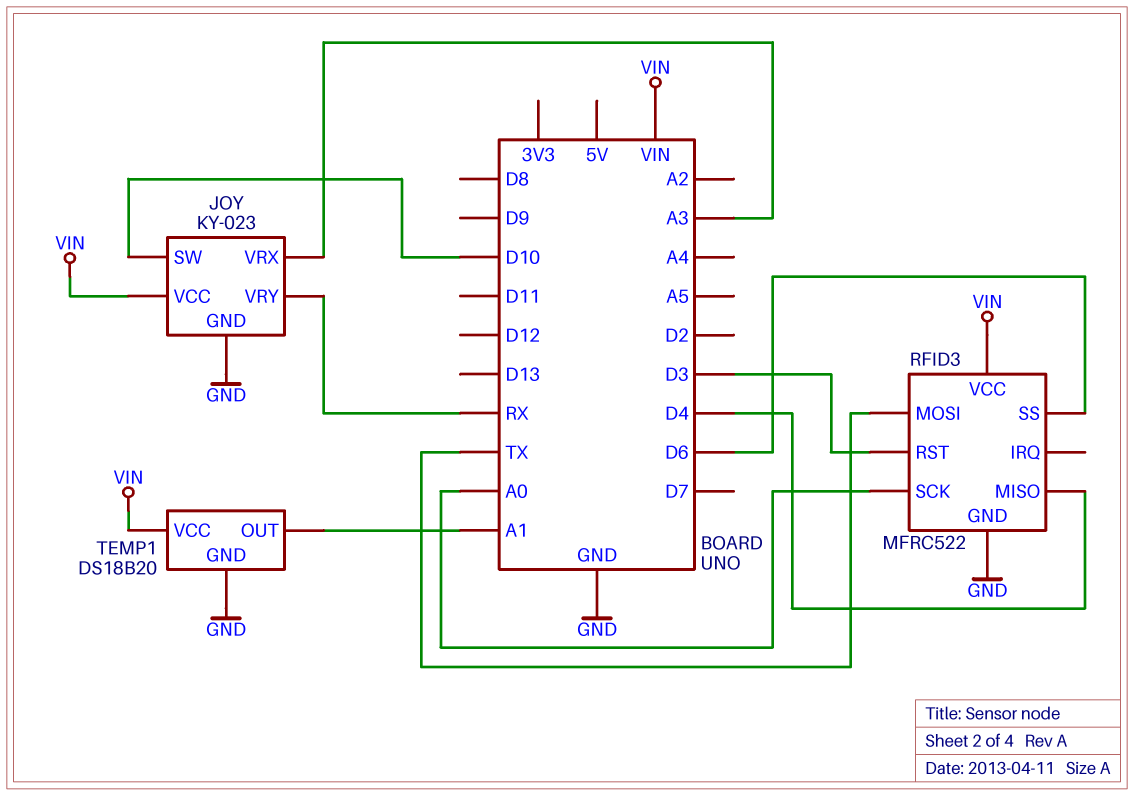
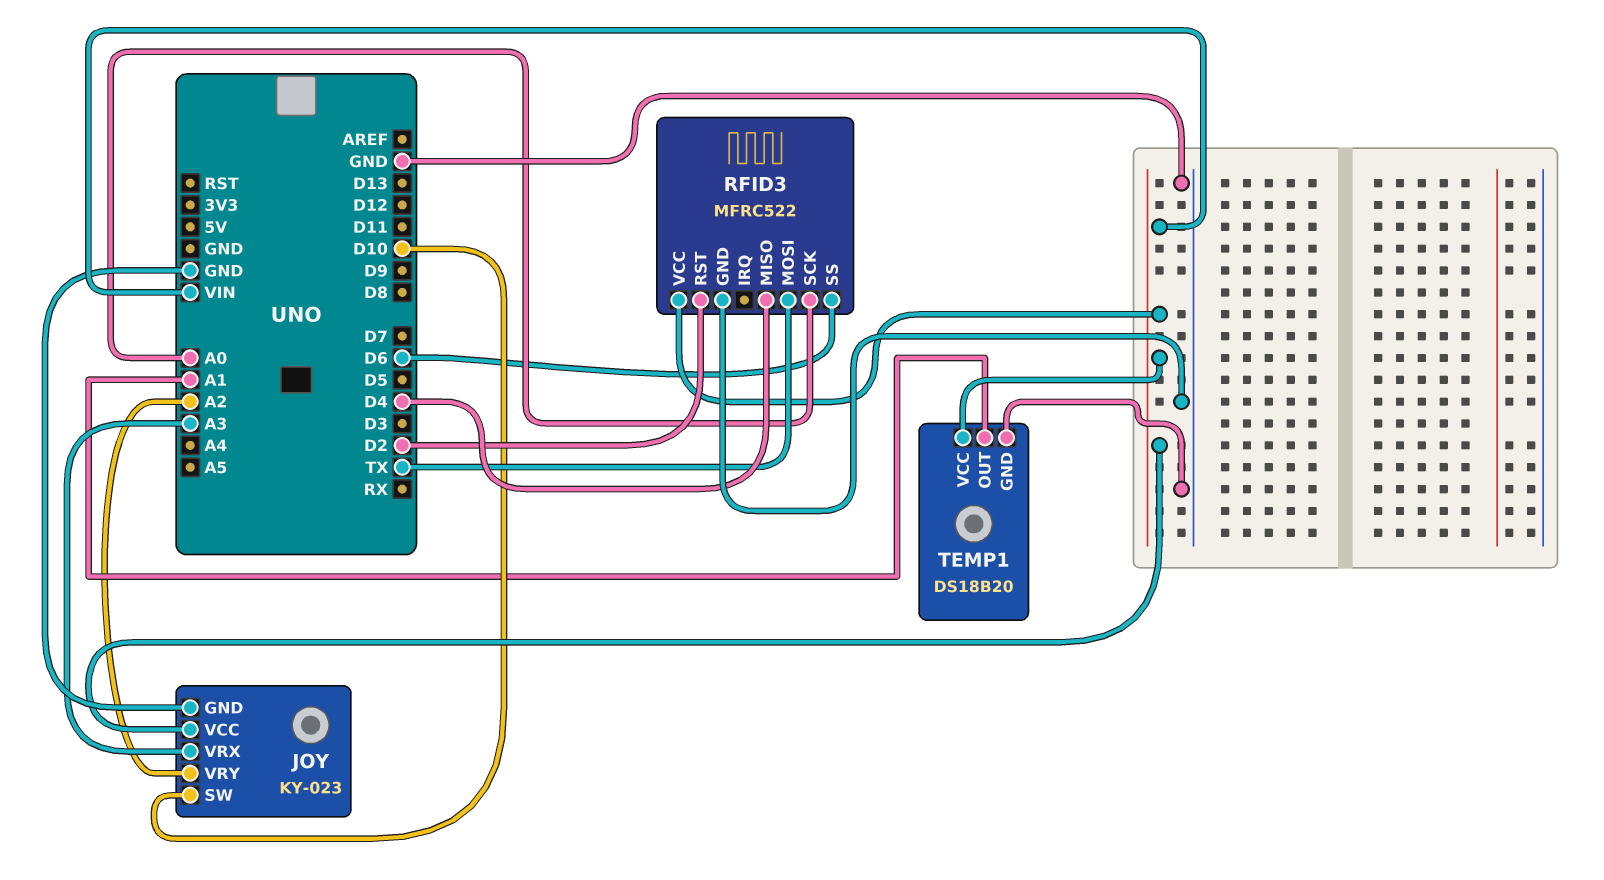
JOY pin VRY: RX -> A2
RFID3 pin RST: D3 -> D2

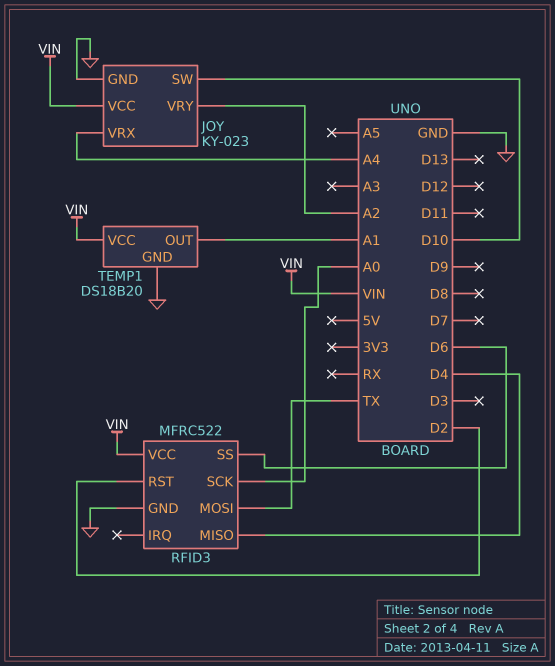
JOY pin VRX: A3 -> A4

